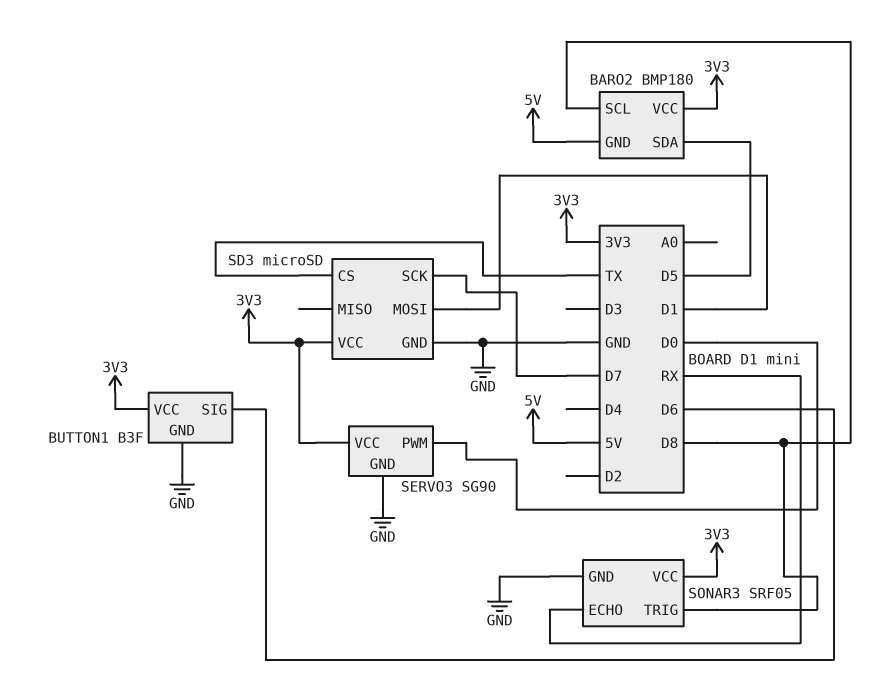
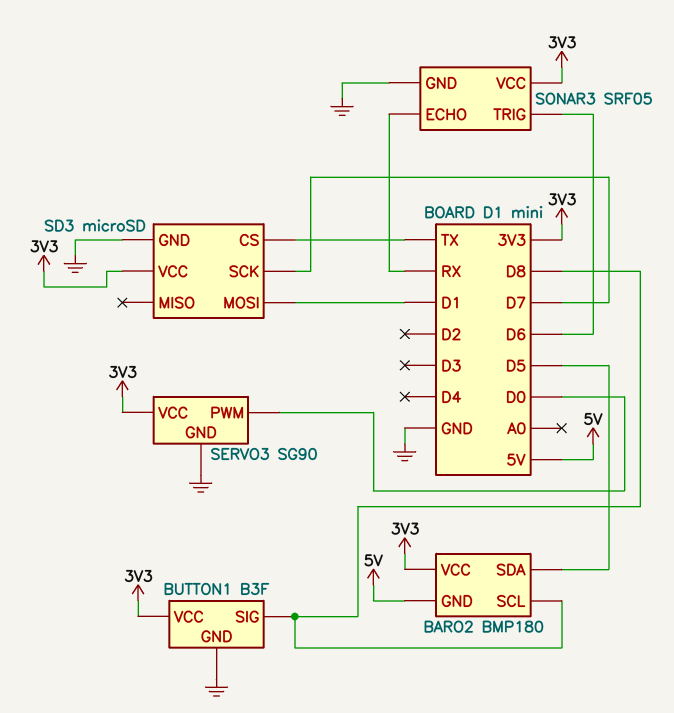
BUTTON1 pin SIG: D6 -> D8
SONAR3 pin TRIG: D8 -> D6

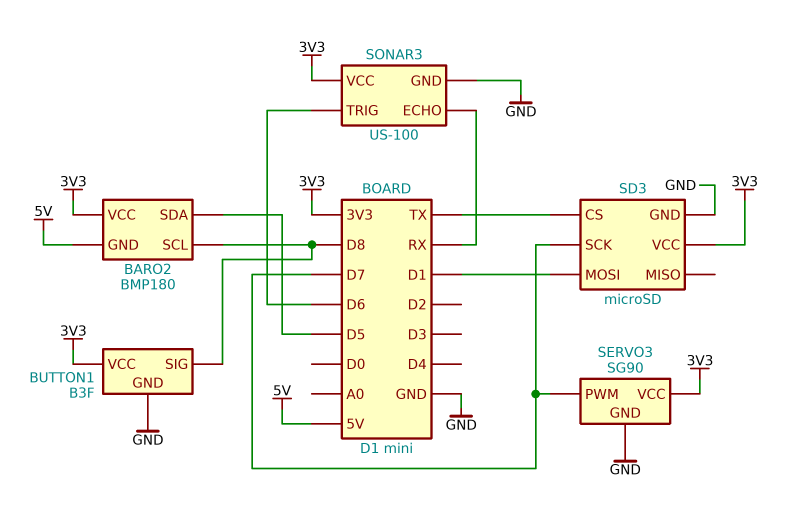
SERVO3 pin PWM: D0 -> D7
SONAR3: SRF05 -> US-100

